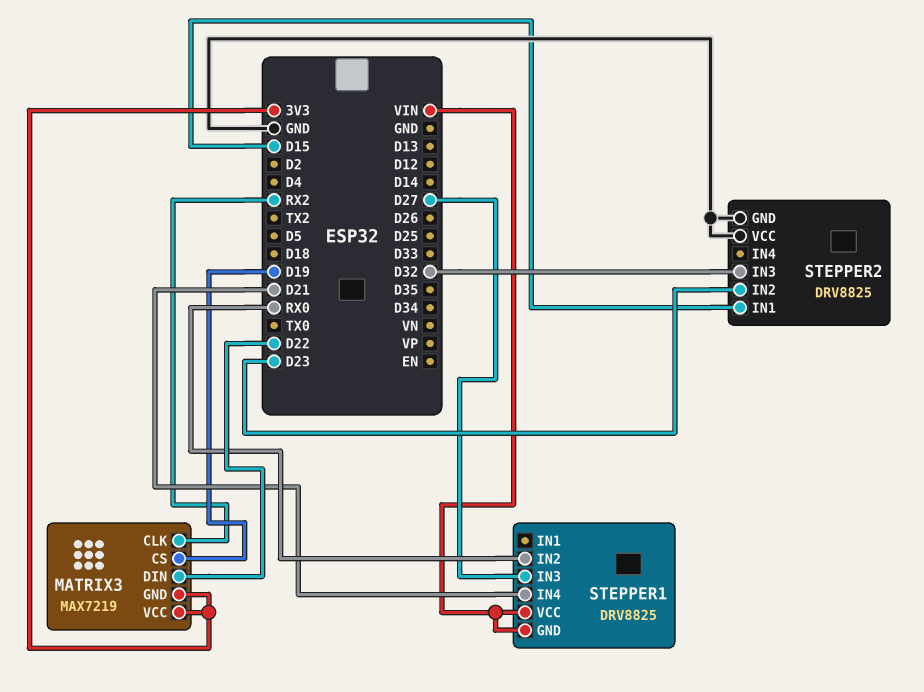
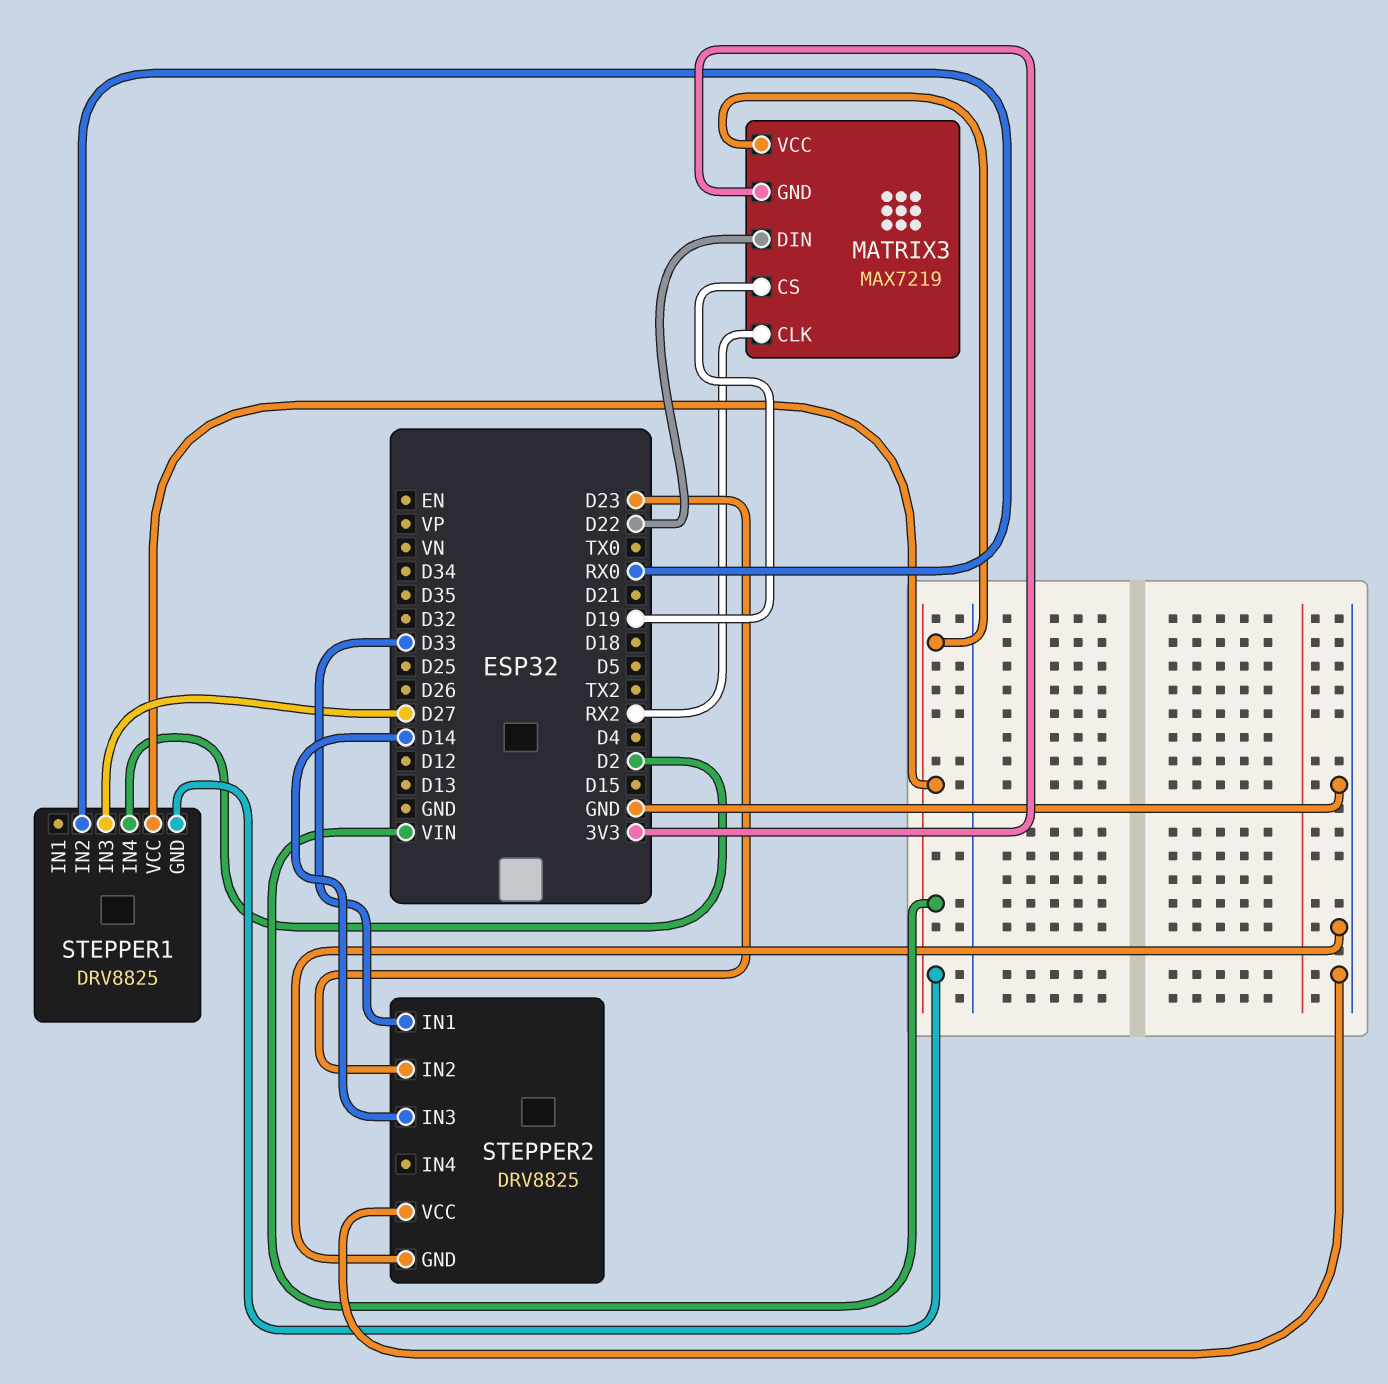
MATRIX3 pin VCC: 3V3 -> VIN
STEPPER1 pin IN4: D21 -> D2
STEPPER2 pin IN1: D15 -> D33
STEPPER2 pin IN3: D32 -> D14

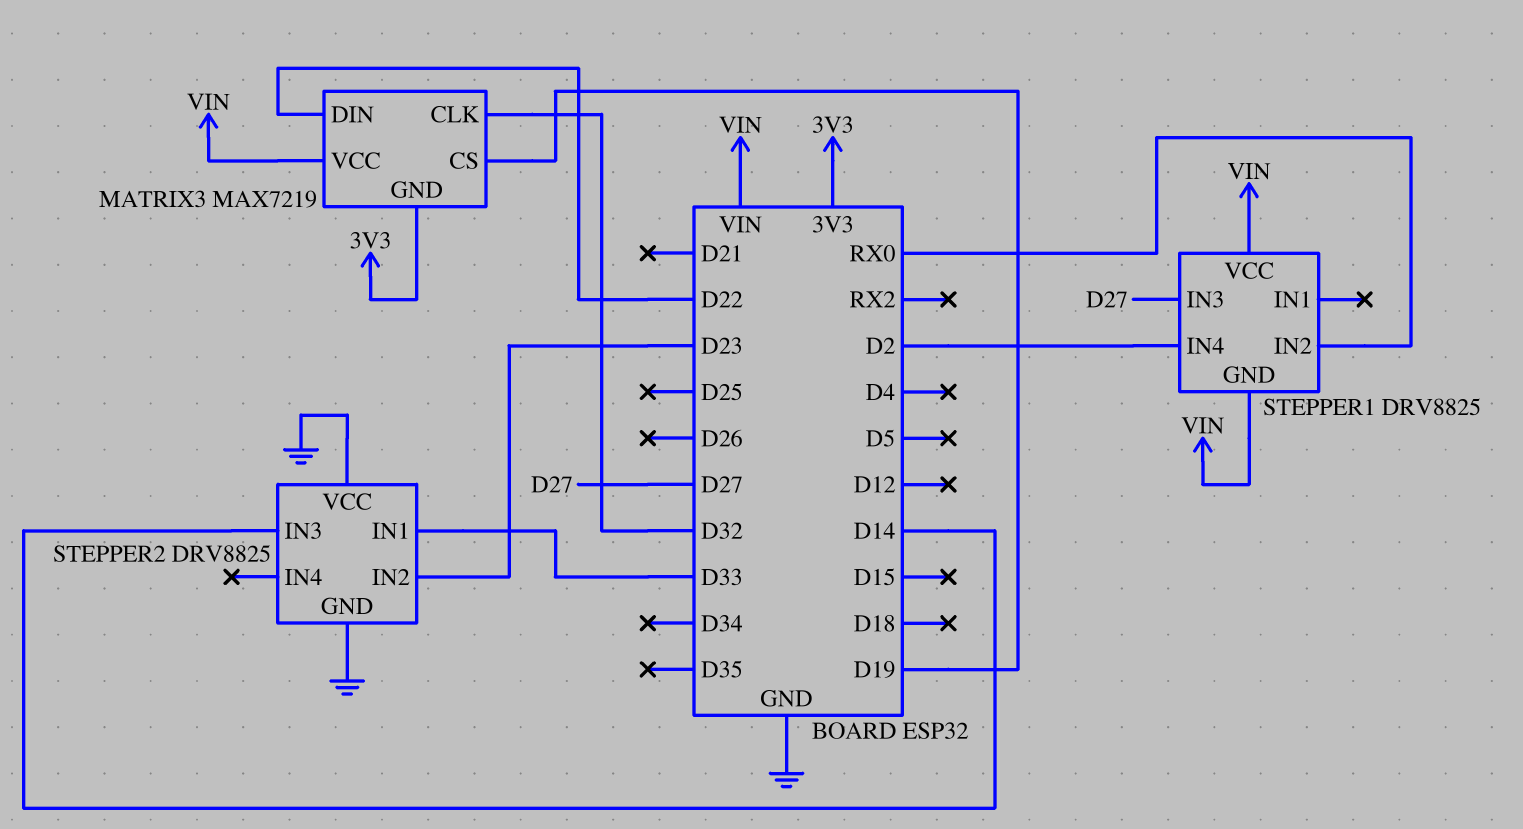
MATRIX3 pin CLK: RX2 -> D32

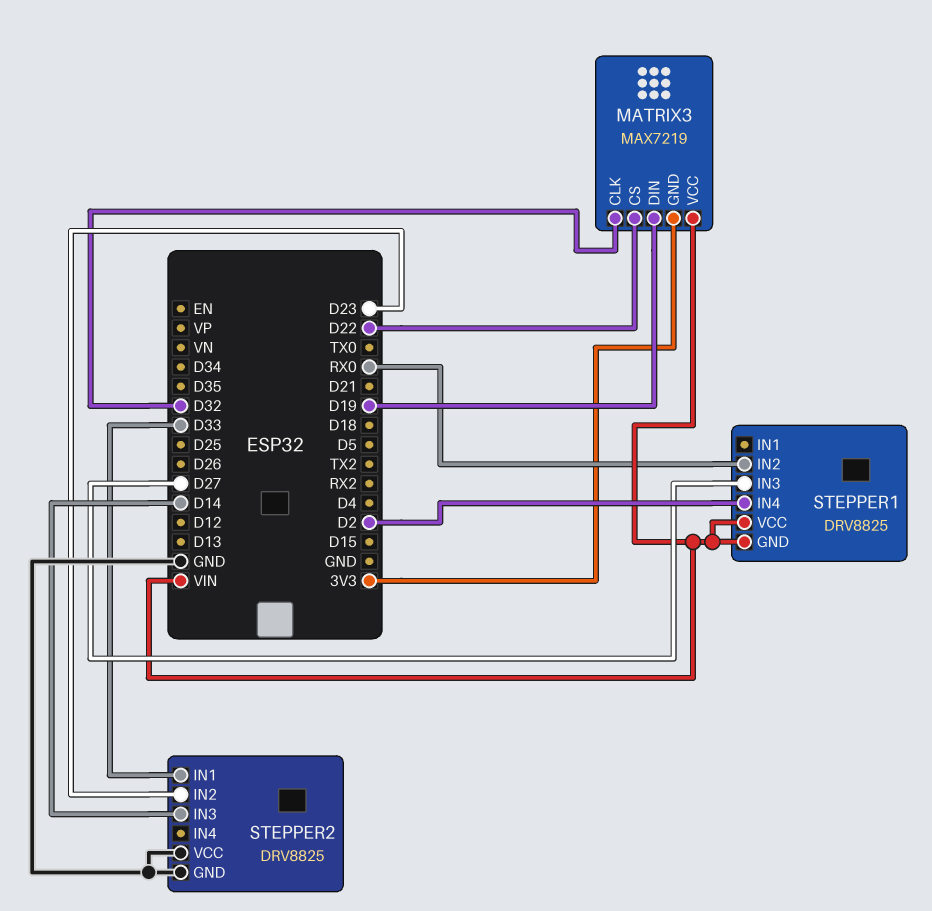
MATRIX3 pin CS: D19 -> D22
MATRIX3 pin DIN: D22 -> D19

